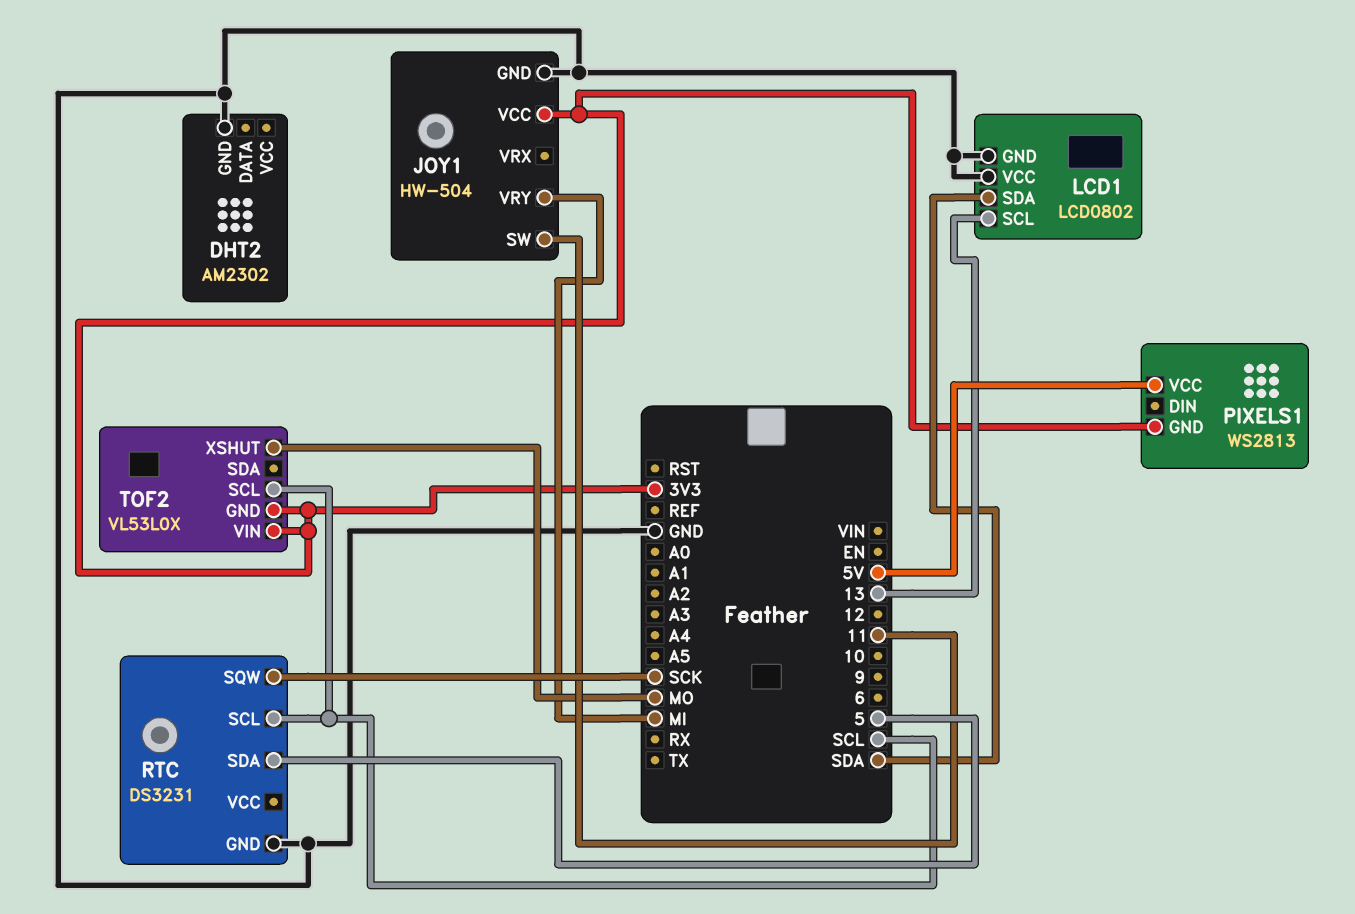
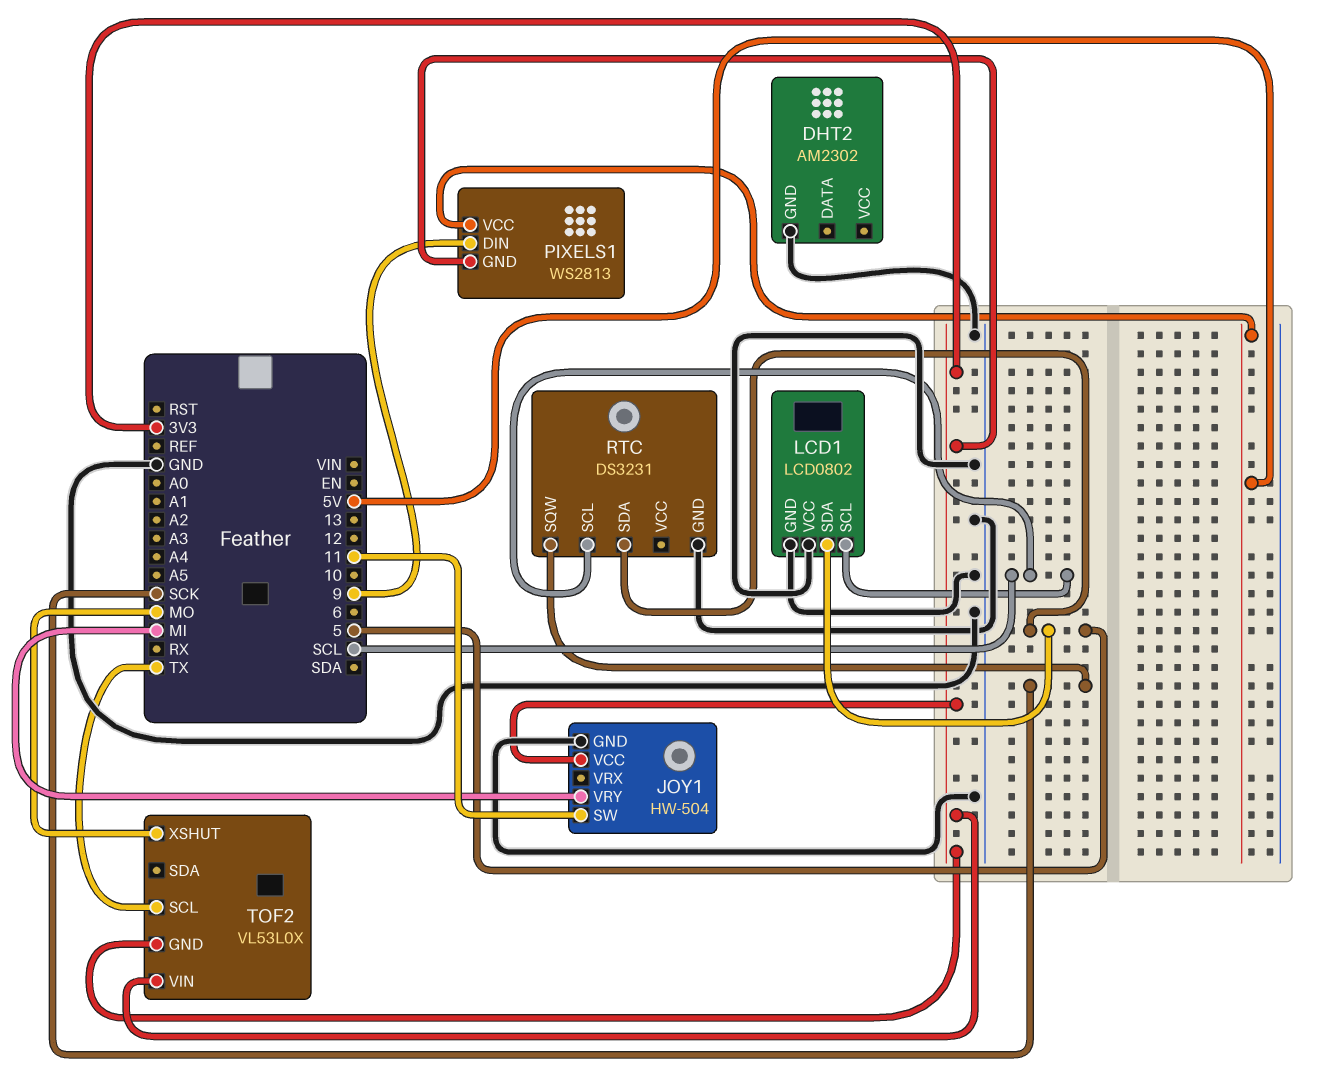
LCD1 pin SCL: 13 -> SCL
LCD1 pin SDA: SDA -> 5
PIXELS1 pin DIN: none -> 9
TOF2 pin SCL: SCL -> TX

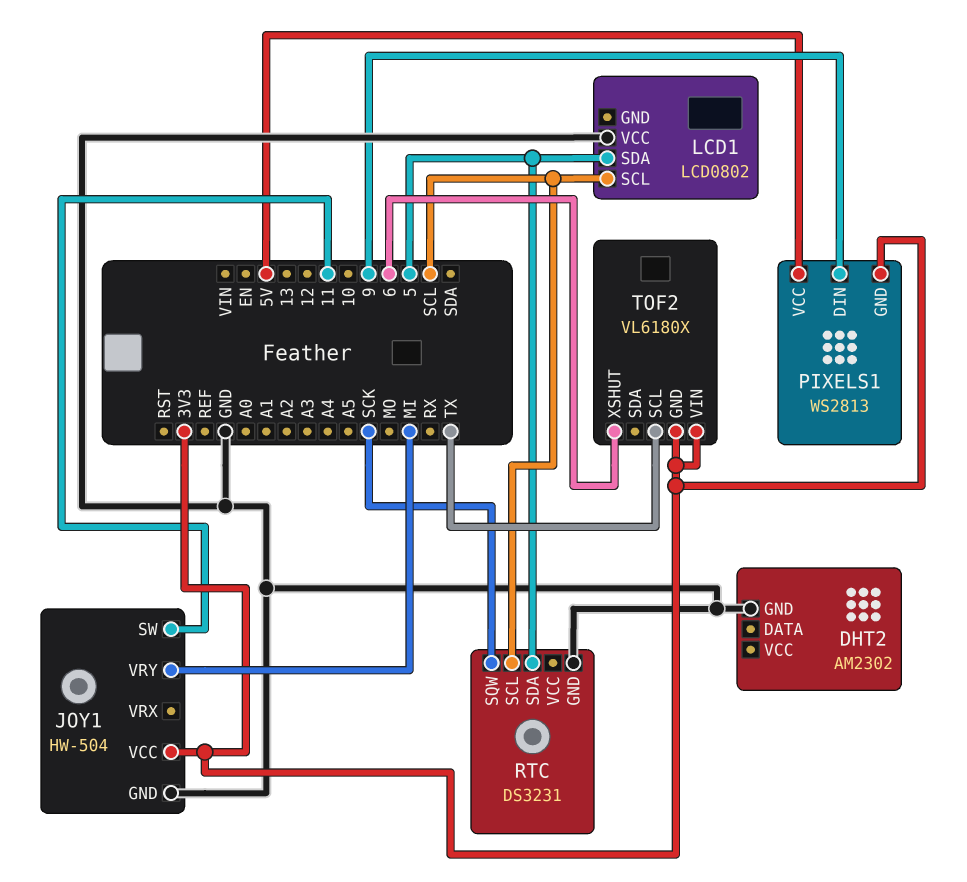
LCD1 pin GND: GND -> none
TOF2: VL53L0X -> VL6180X
TOF2 pin XSHUT: MO -> 6

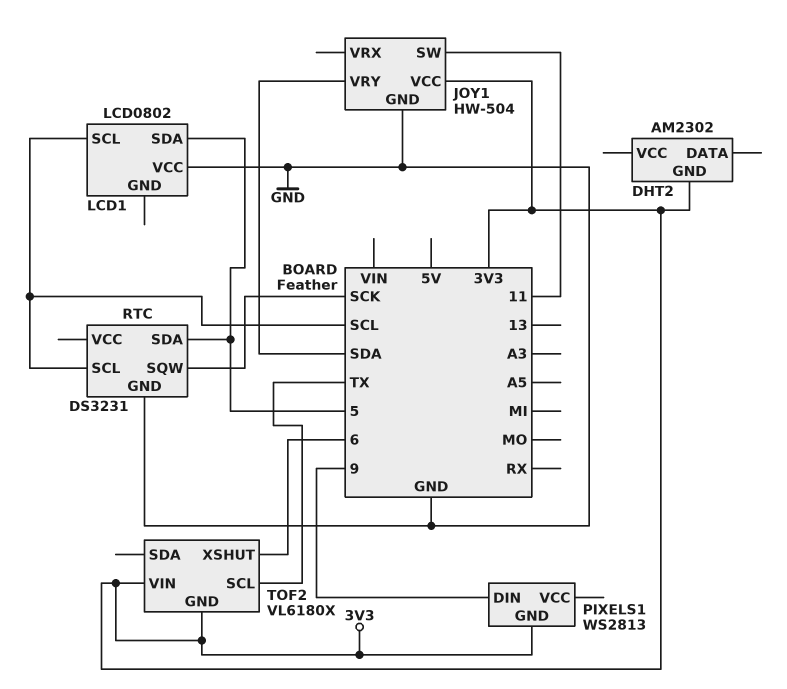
DHT2 pin GND: GND -> 3V3
JOY1 pin VRY: MI -> SDA
PIXELS1 pin VCC: 5V -> none

